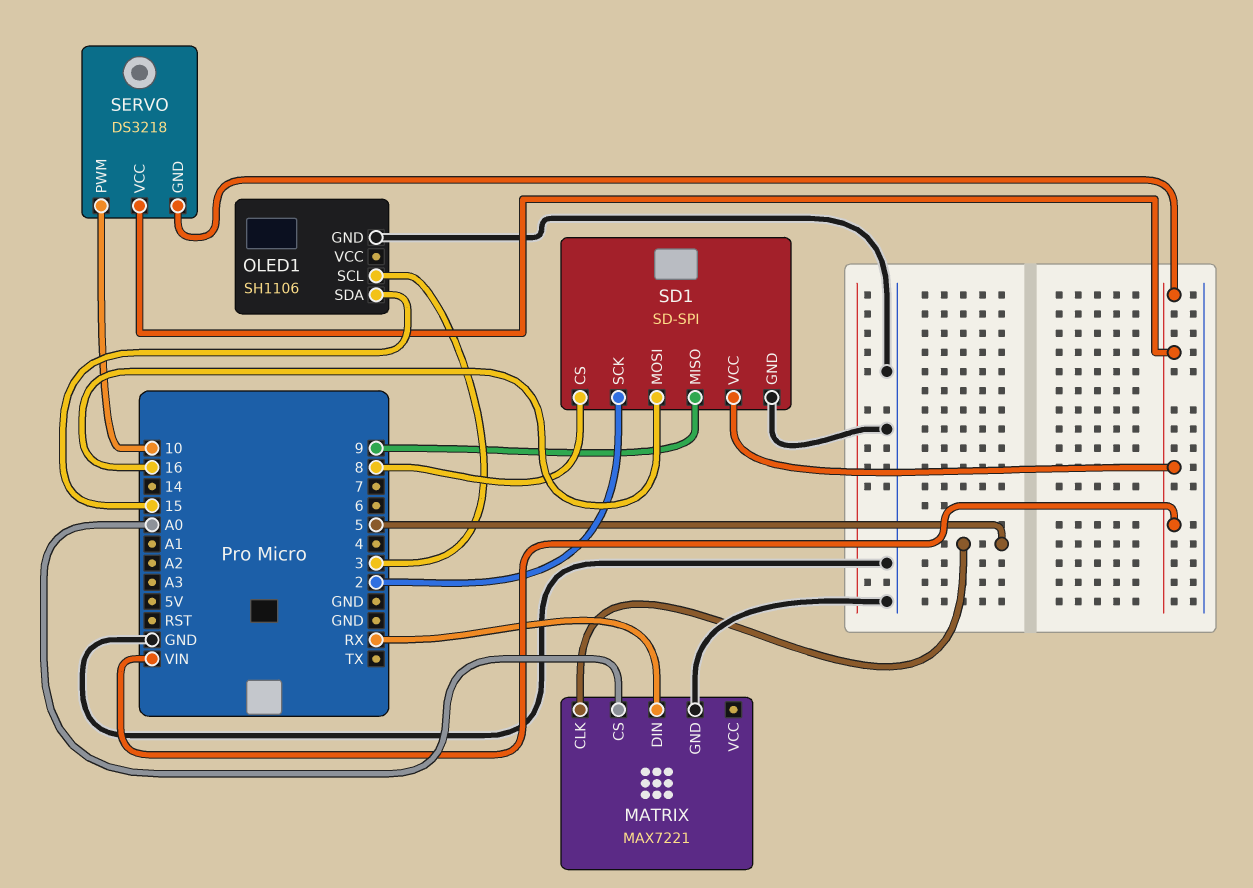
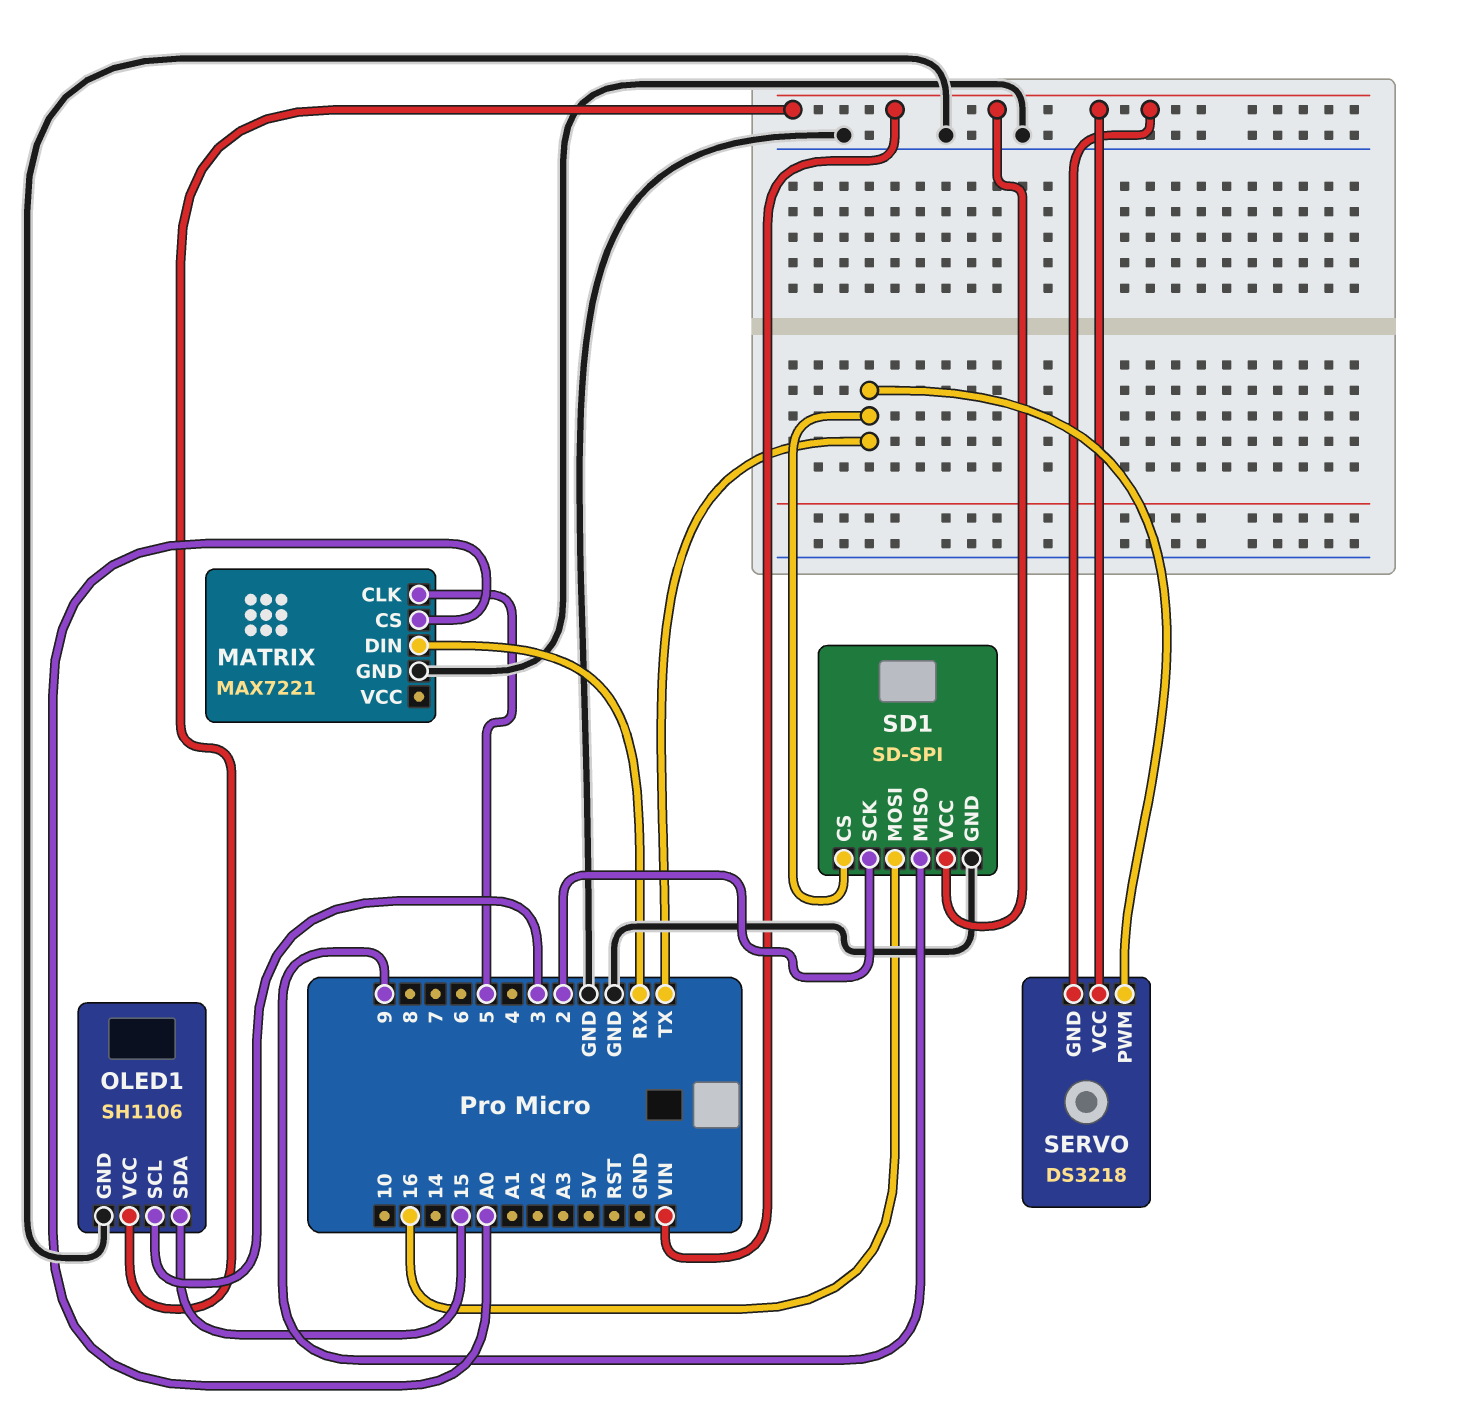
OLED1 pin VCC: none -> VIN
SD1 pin CS: 8 -> TX
SERVO pin PWM: 10 -> TX

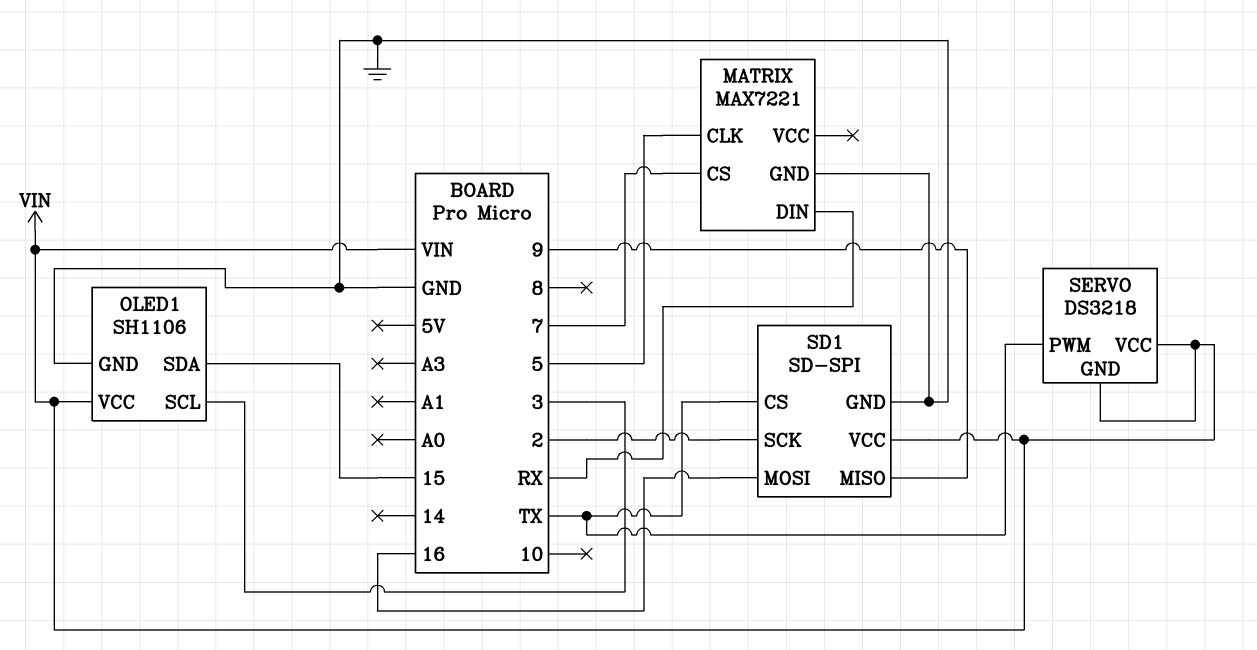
MATRIX pin CS: A0 -> 7

